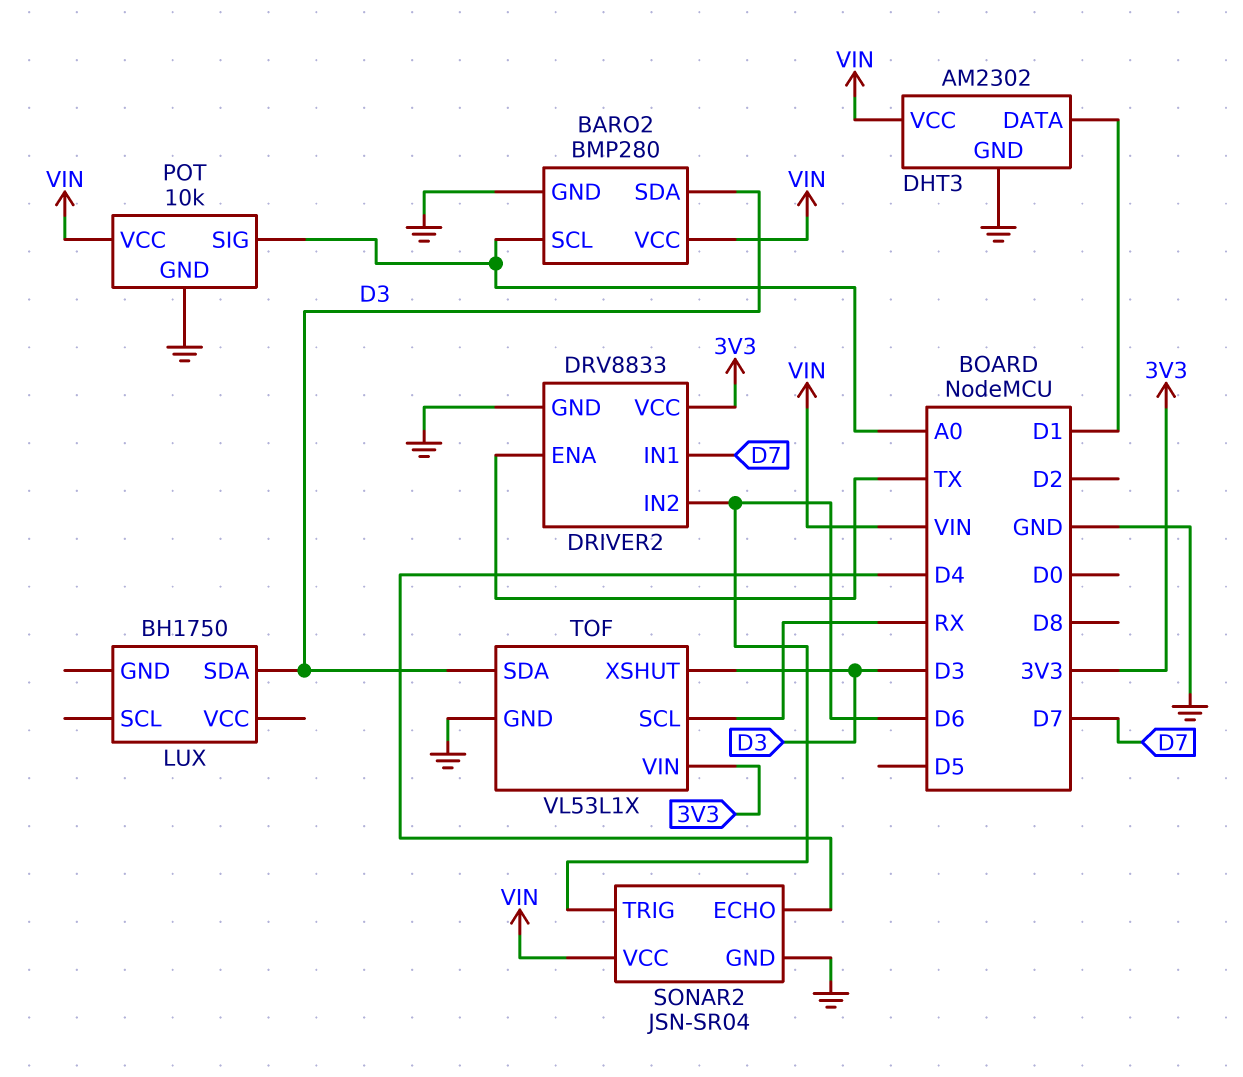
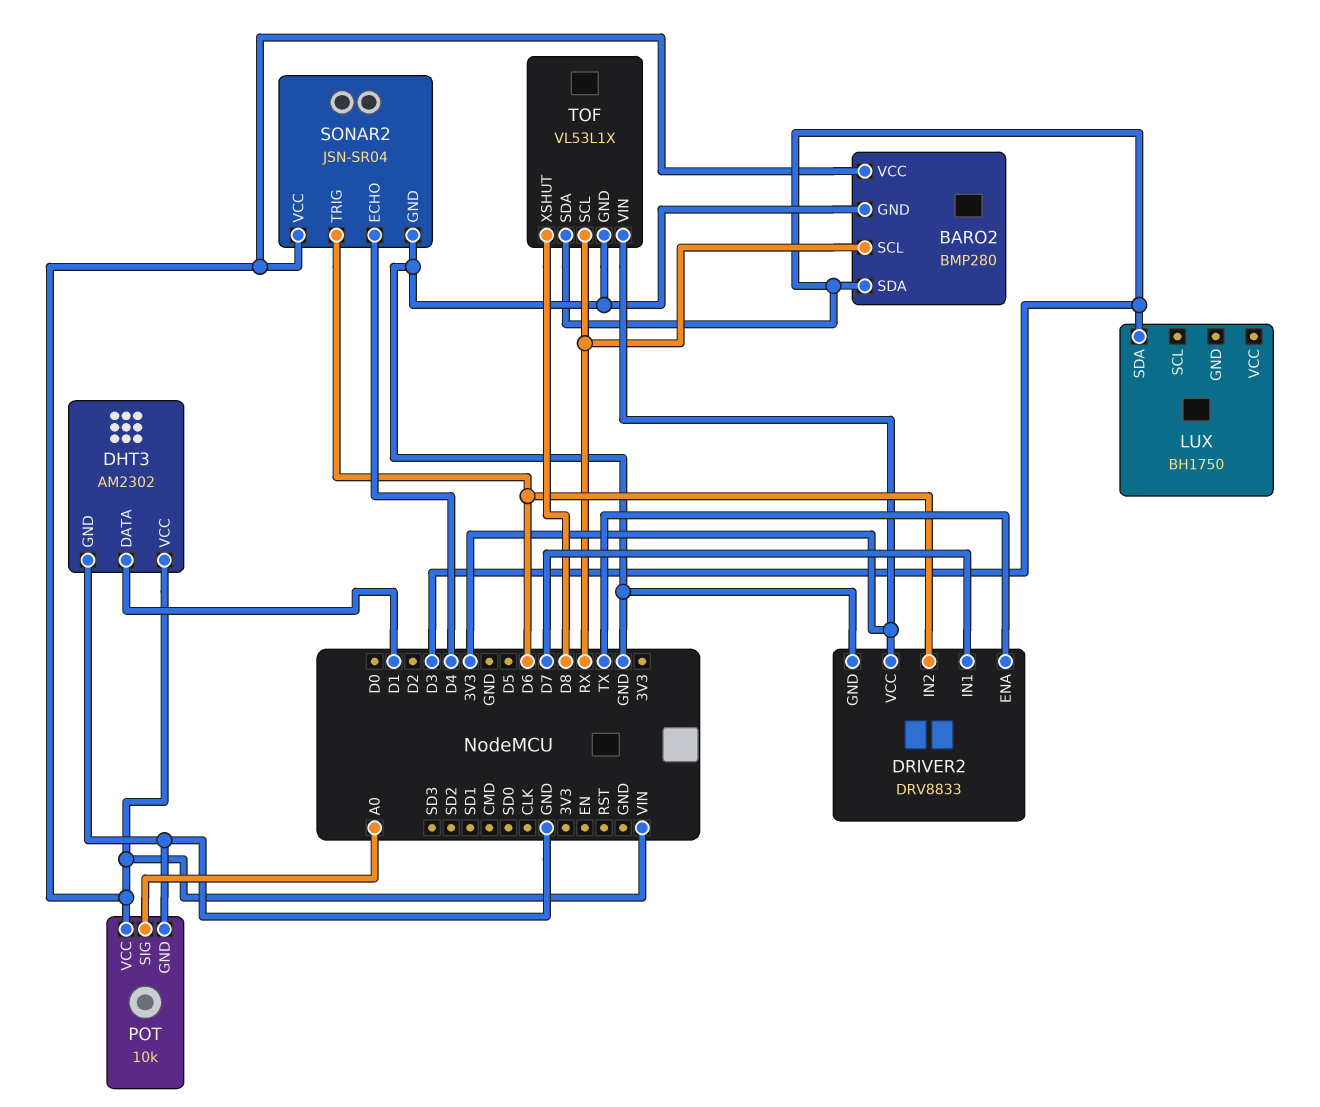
BARO2 pin SCL: A0 -> RX
TOF pin XSHUT: D3 -> D8

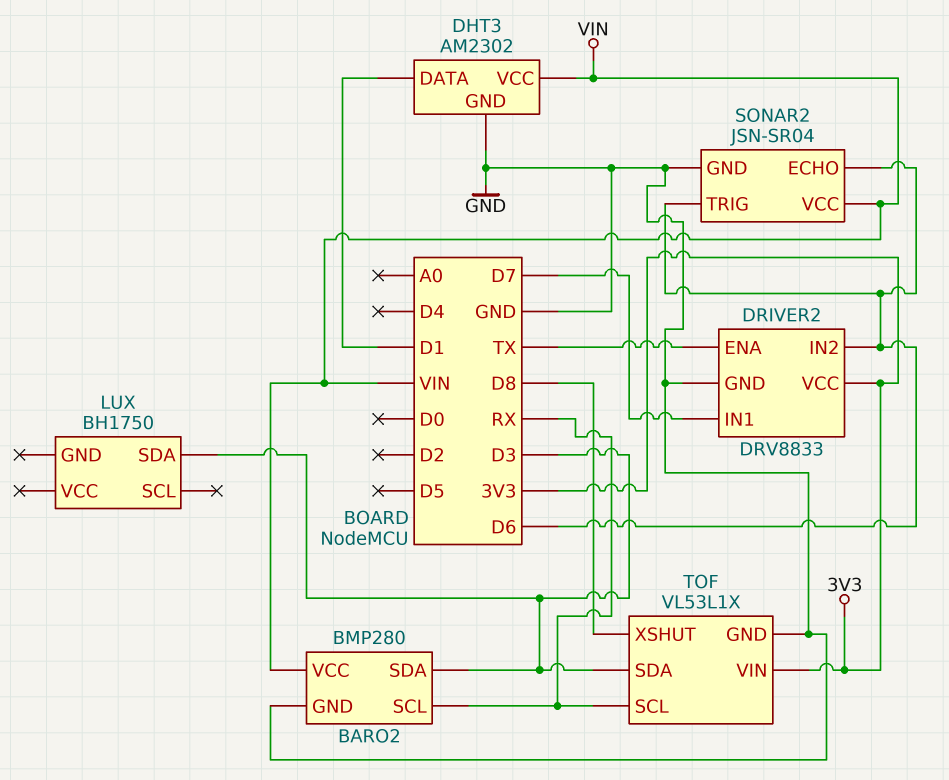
POT: 10k -> none
POT pin GND: GND -> none
POT pin SIG: A0 -> none
POT pin VCC: VIN -> none
SONAR2 pin ECHO: D4 -> D6

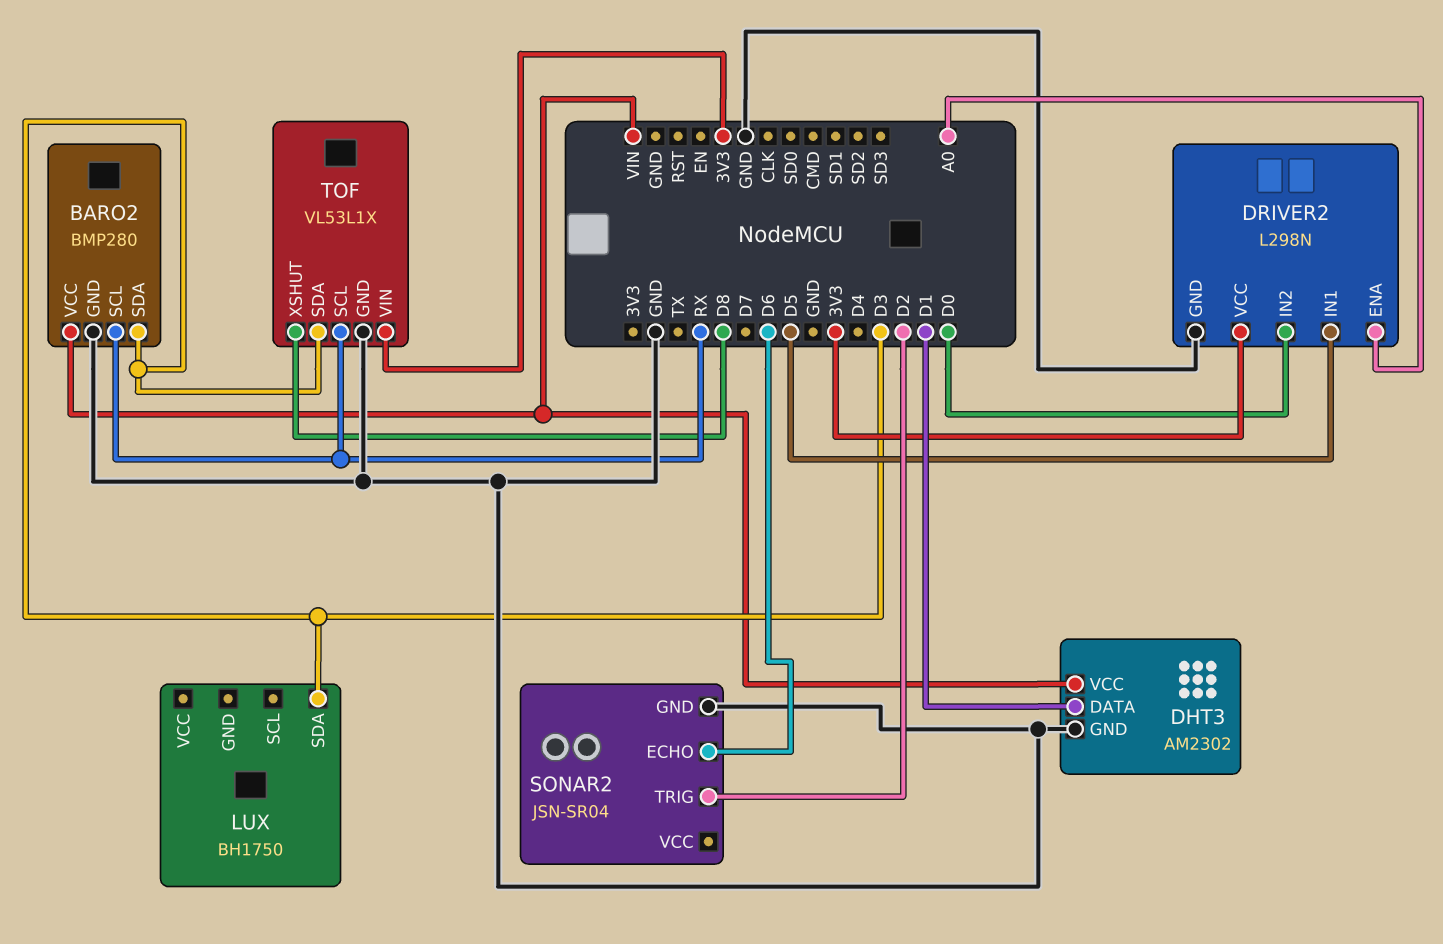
DRIVER2: DRV8833 -> L298N
DRIVER2 pin ENA: TX -> A0
DRIVER2 pin IN1: D7 -> D5
DRIVER2 pin IN2: D6 -> D0
SONAR2 pin TRIG: D6 -> D2
SONAR2 pin VCC: VIN -> none

